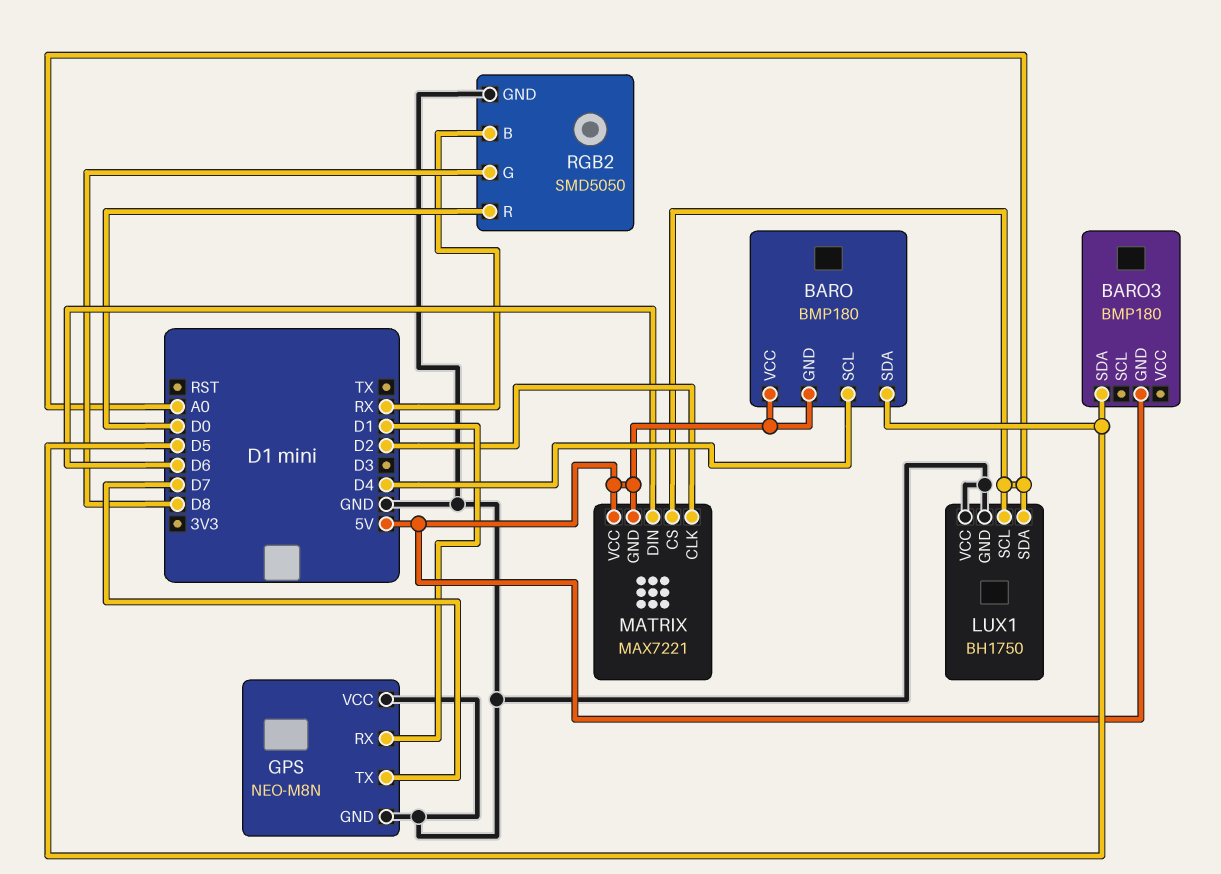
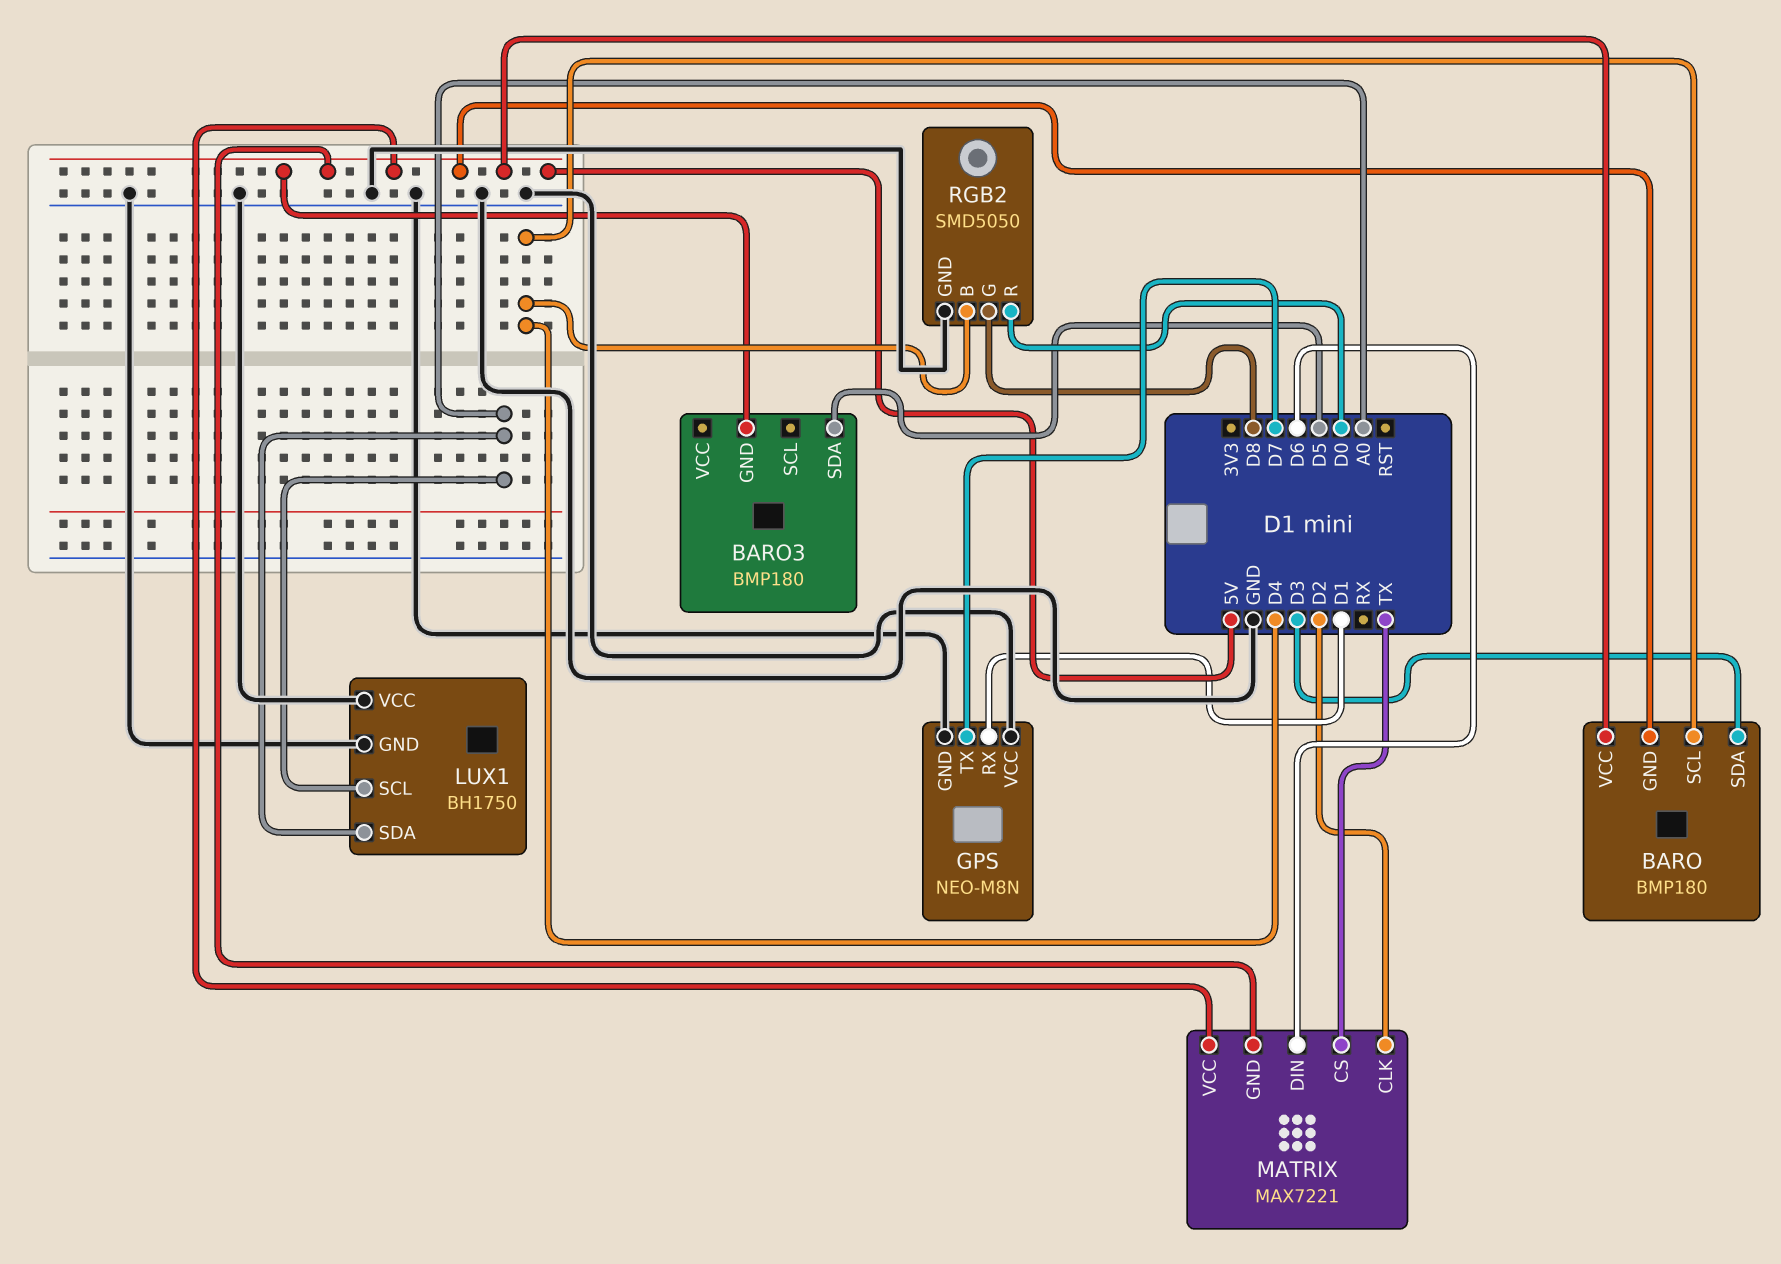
BARO pin SDA: D5 -> D3
MATRIX pin CS: A0 -> TX
RGB2 pin B: RX -> D4

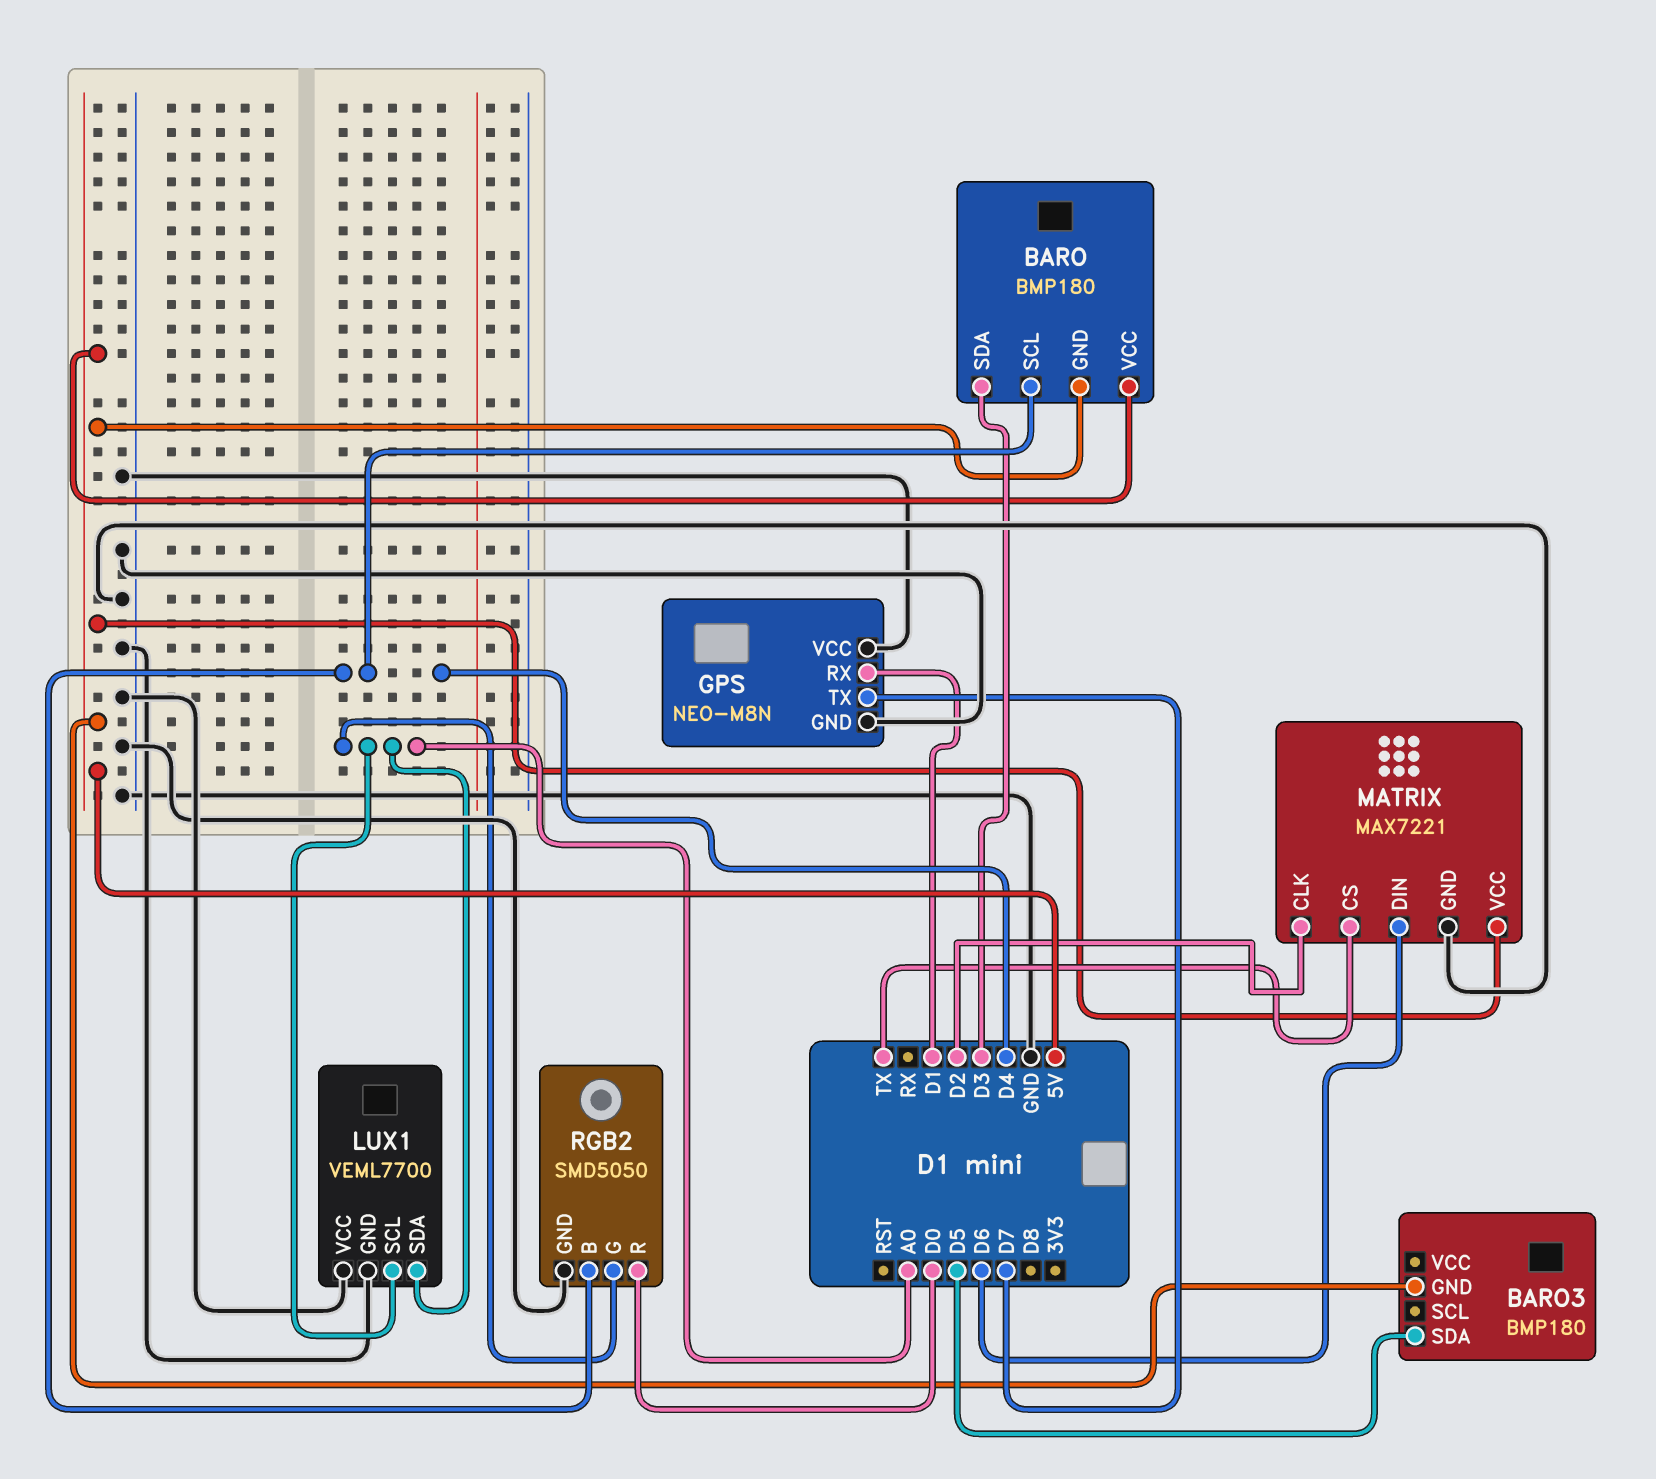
LUX1: BH1750 -> VEML7700
MATRIX pin GND: 5V -> GND
RGB2 pin G: D8 -> A0

